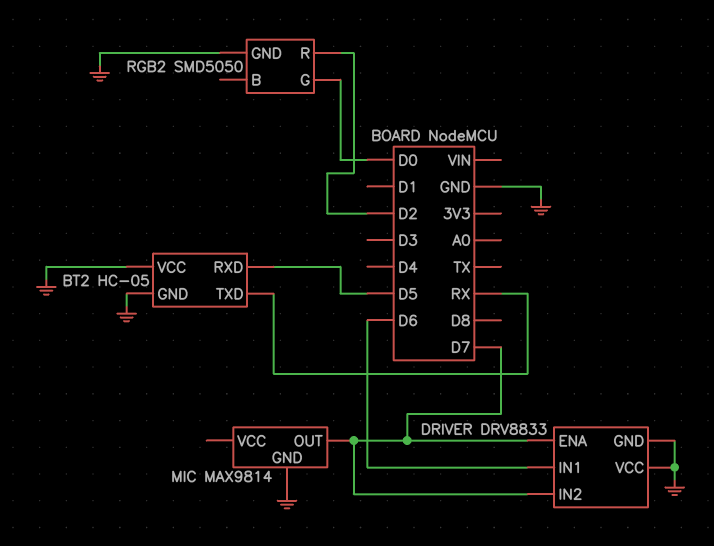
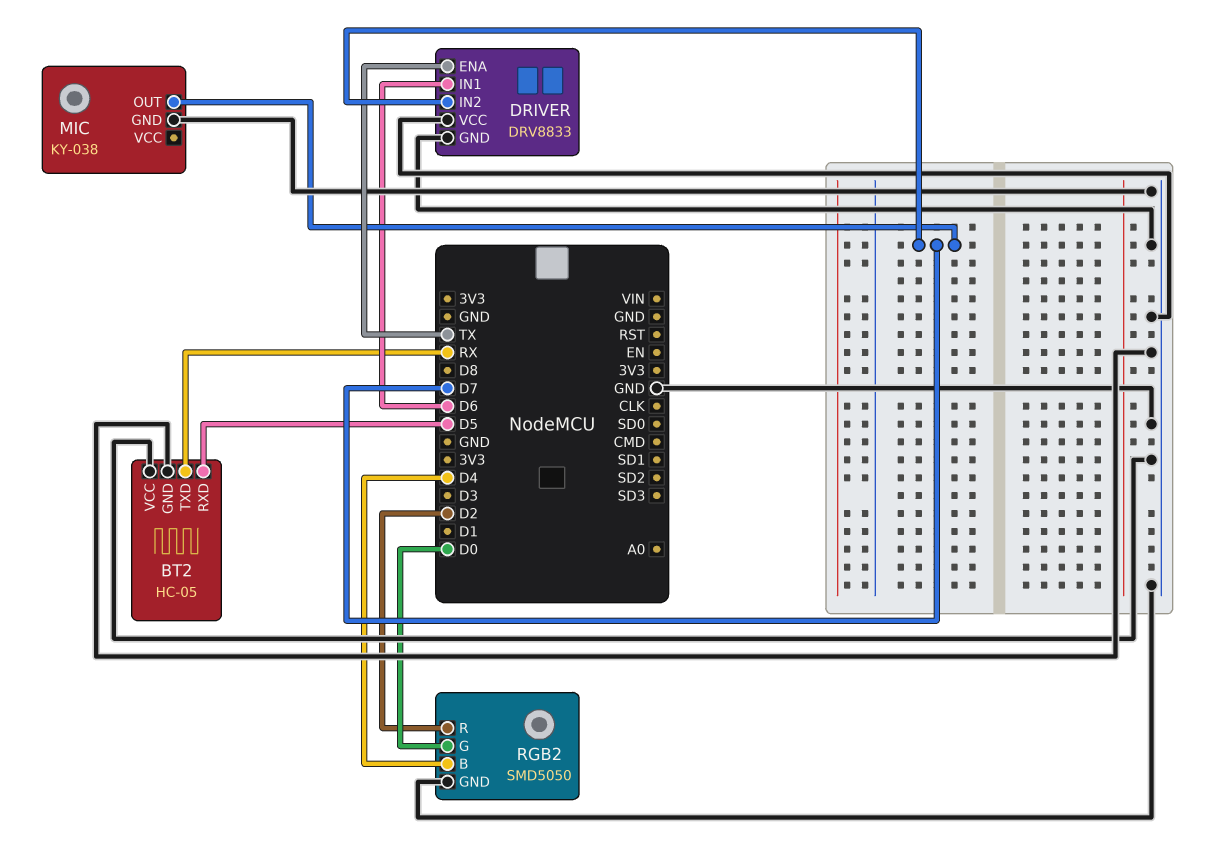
DRIVER pin ENA: D7 -> TX
MIC: MAX9814 -> KY-038
RGB2 pin B: none -> D4

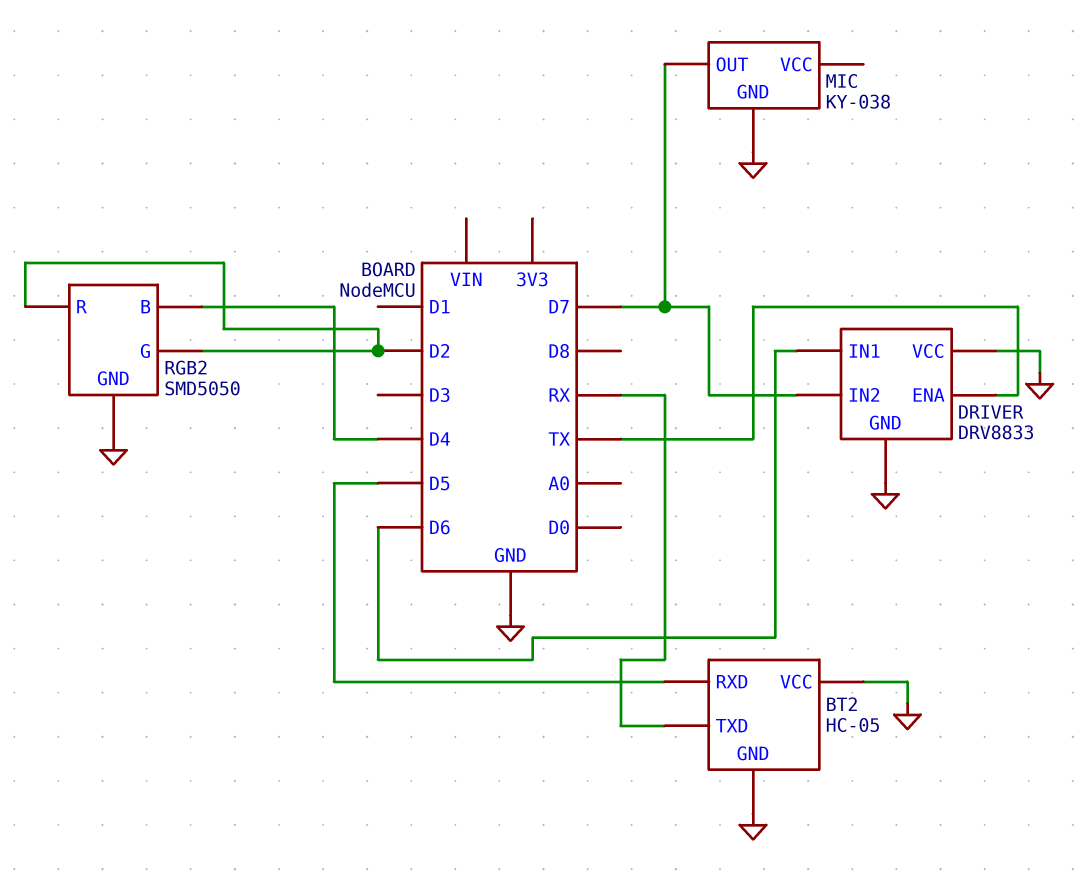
RGB2 pin G: D0 -> D2

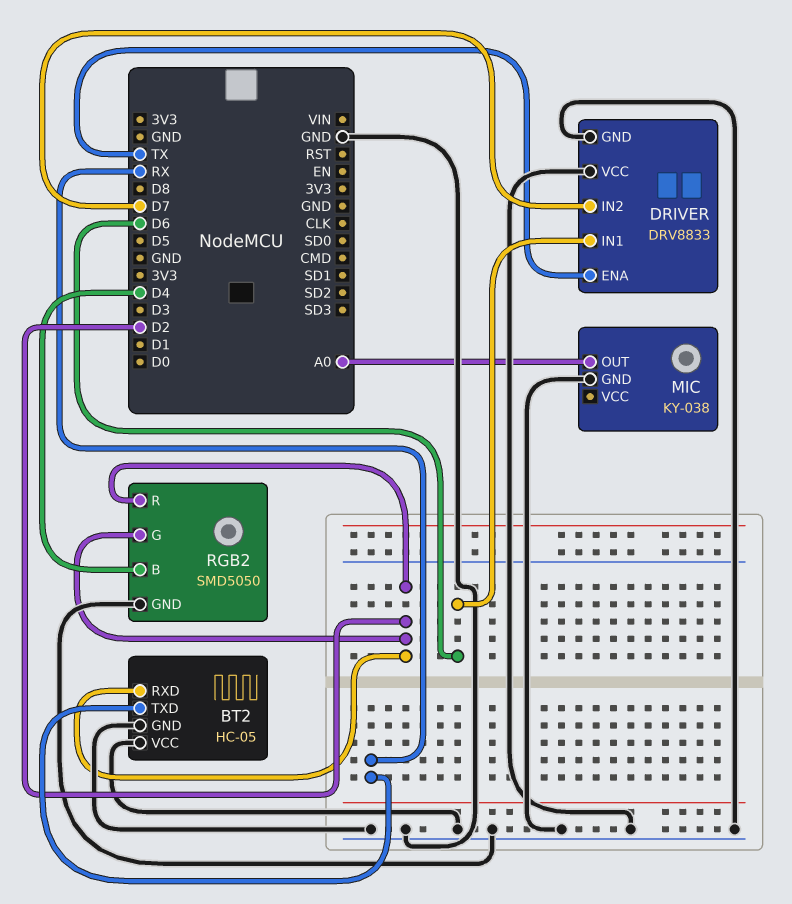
BT2 pin RXD: D5 -> D2
MIC pin OUT: D7 -> A0

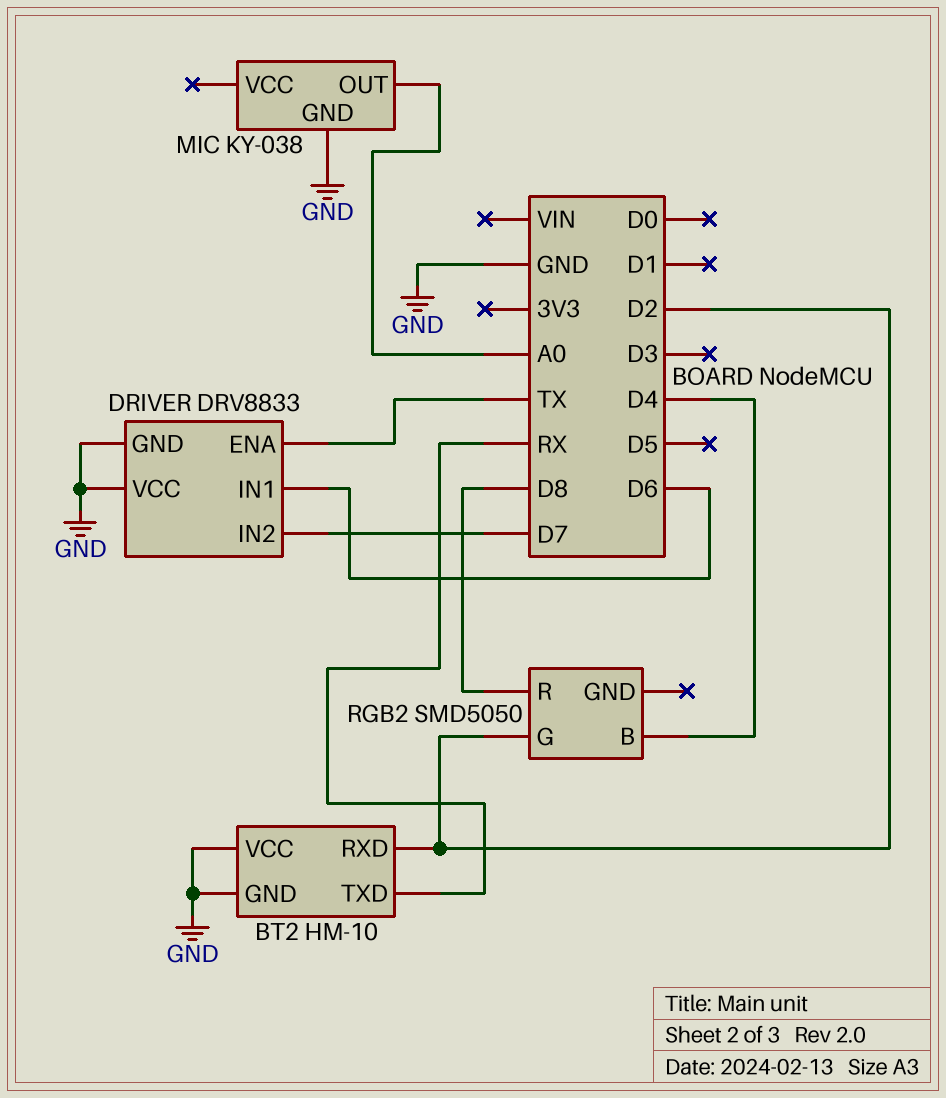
BT2: HC-05 -> HM-10
RGB2 pin GND: GND -> none
RGB2 pin R: D2 -> D8

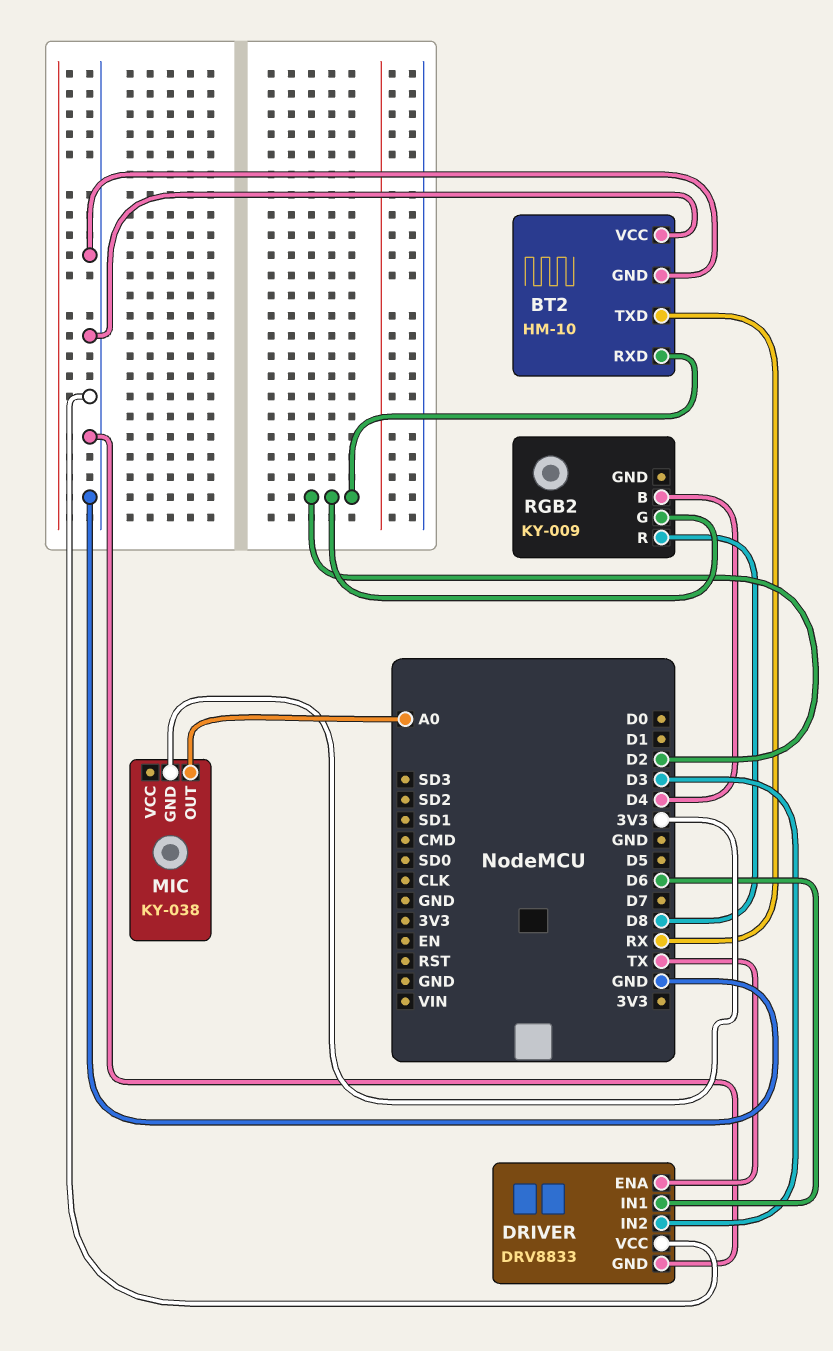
DRIVER pin IN2: D7 -> D3
MIC pin GND: GND -> 3V3
RGB2: SMD5050 -> KY-009

